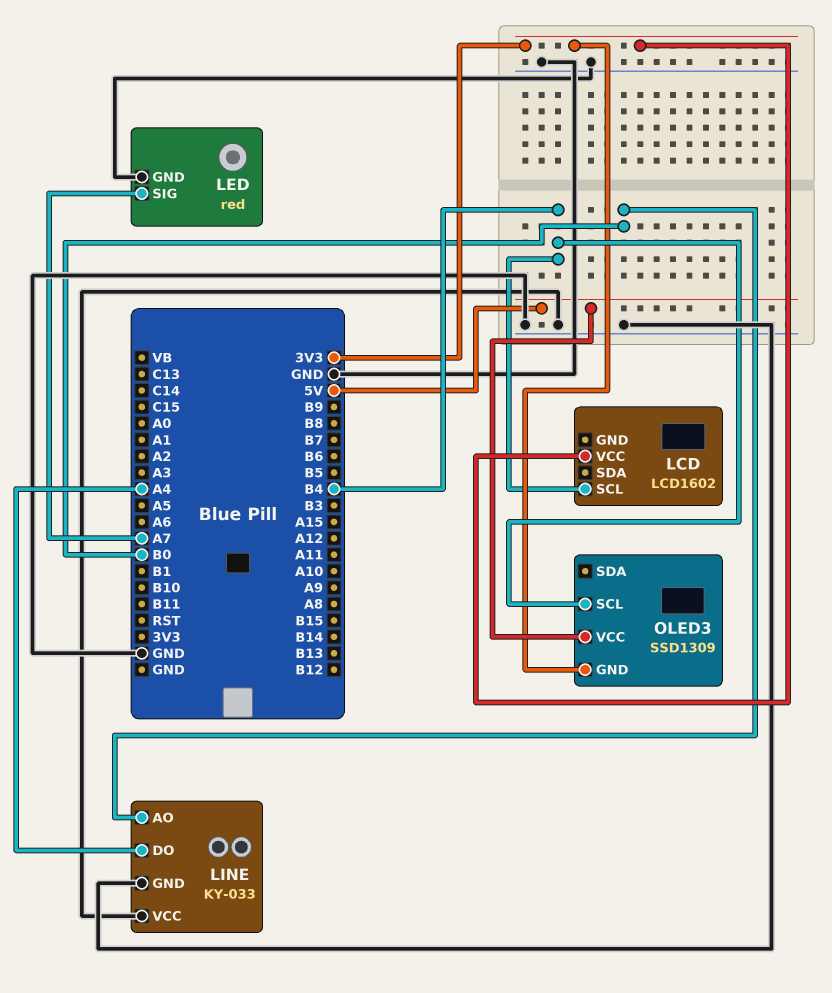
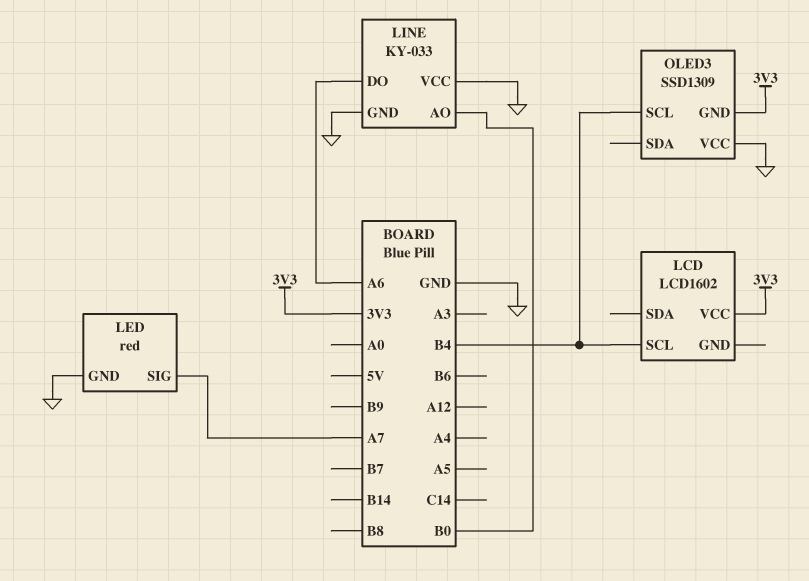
LINE pin DO: A4 -> A6
OLED3 pin VCC: 5V -> GND

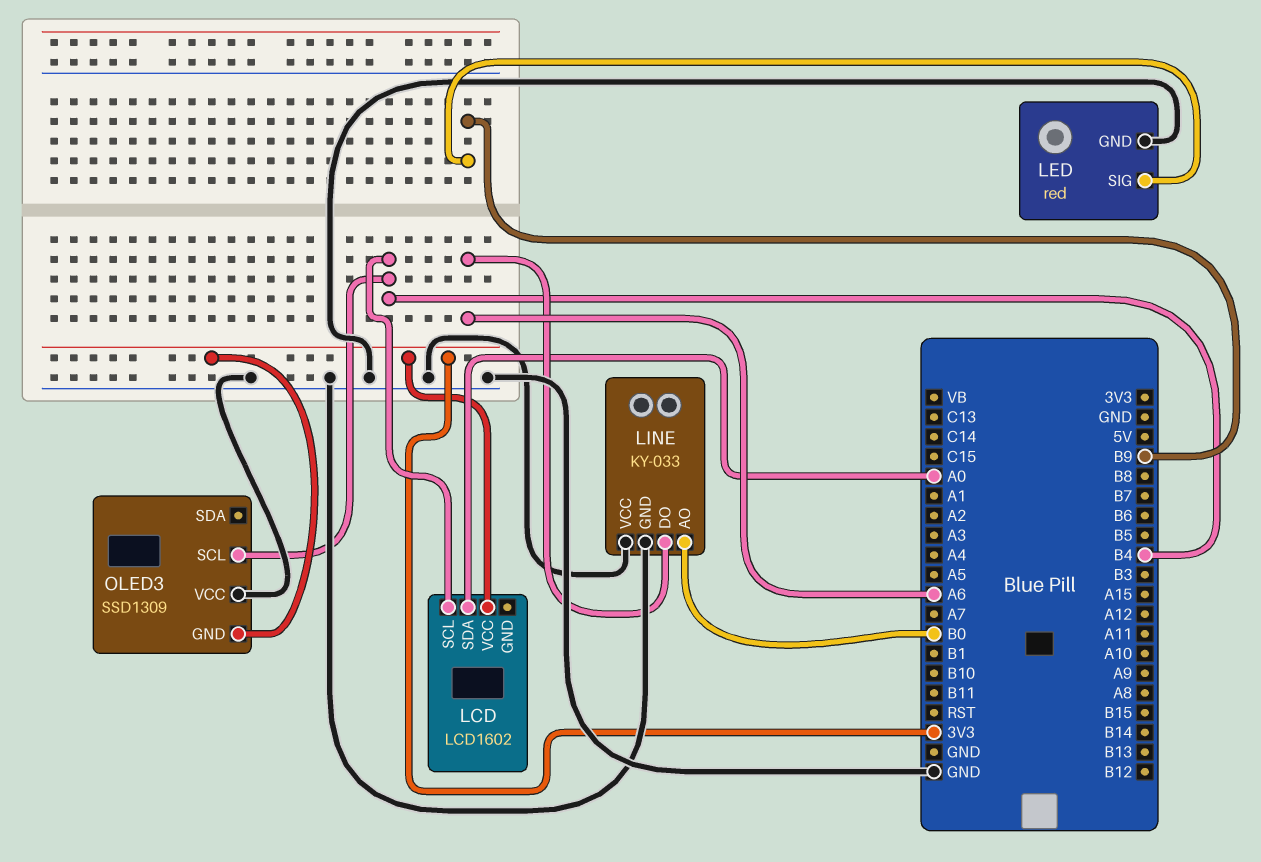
LCD pin SDA: none -> A0
LED pin SIG: A7 -> B9

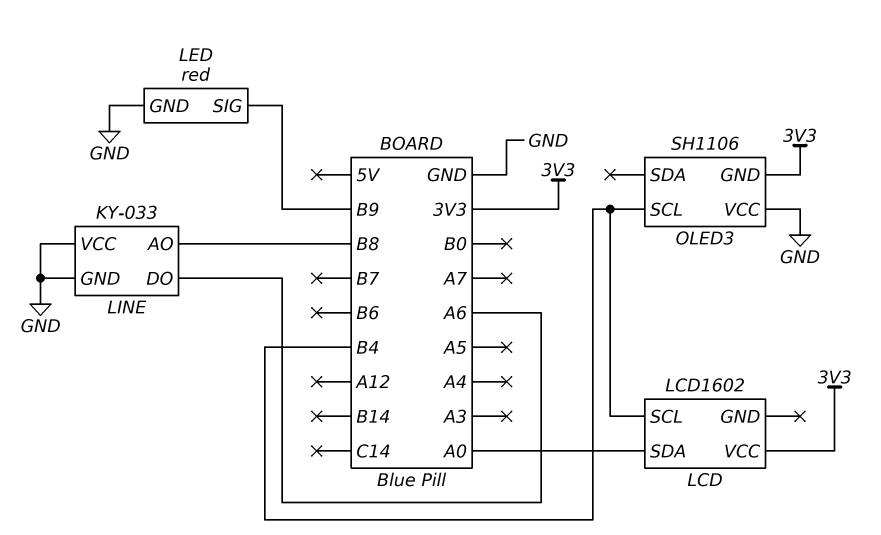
LINE pin AO: B0 -> B8
OLED3: SSD1309 -> SH1106

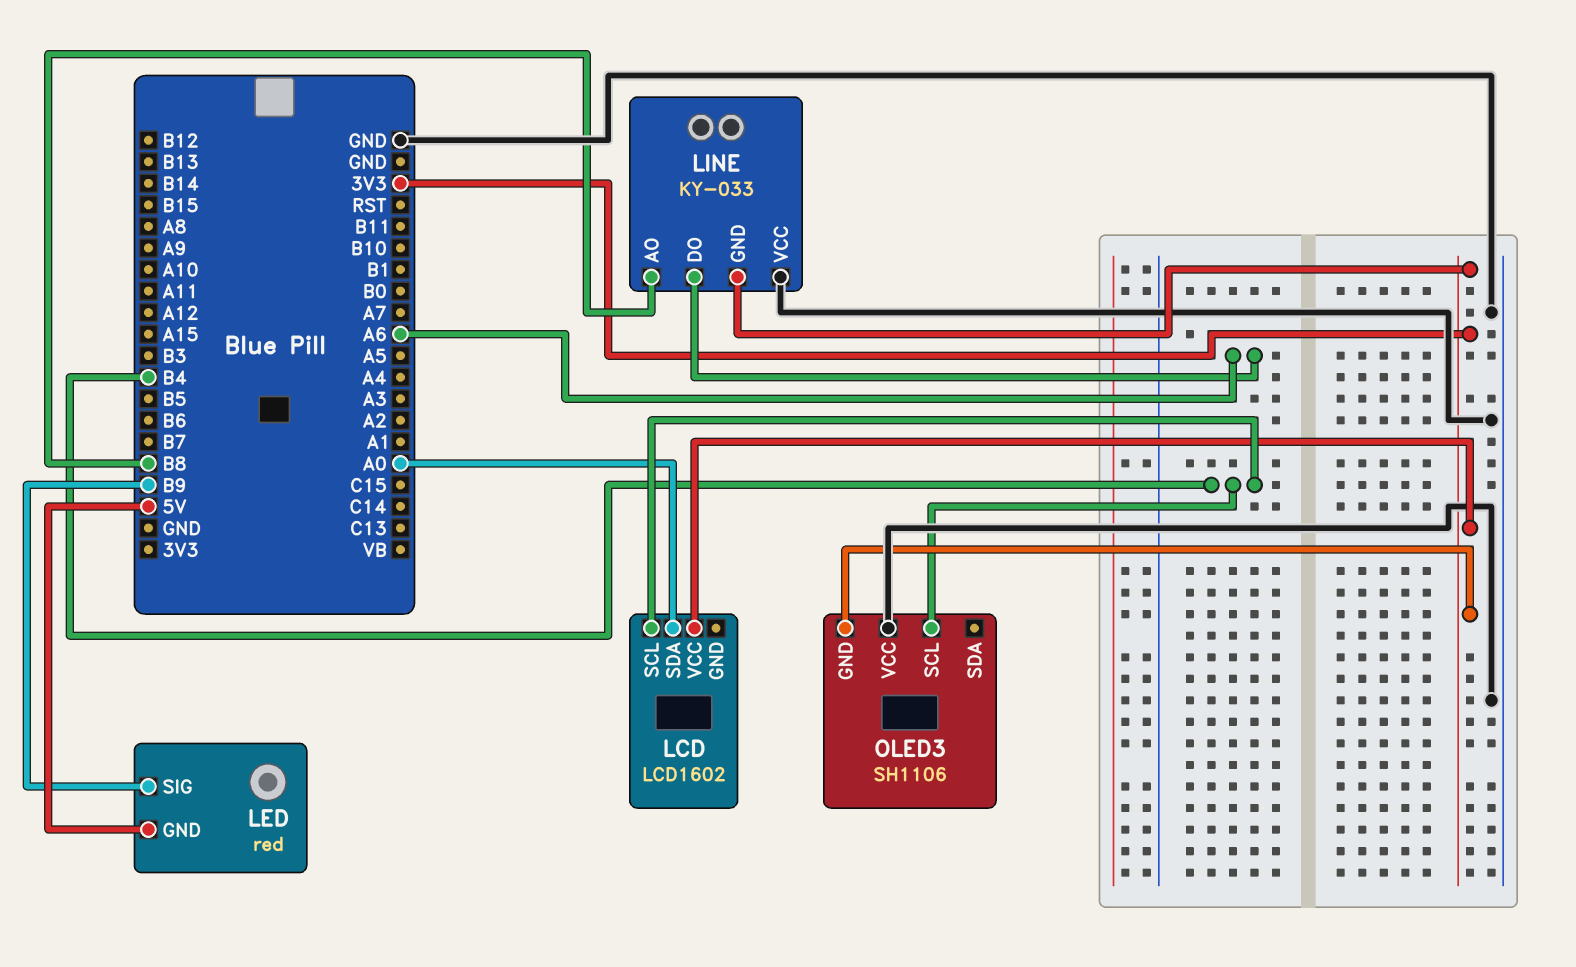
LED pin GND: GND -> 5V
LINE pin GND: GND -> 3V3

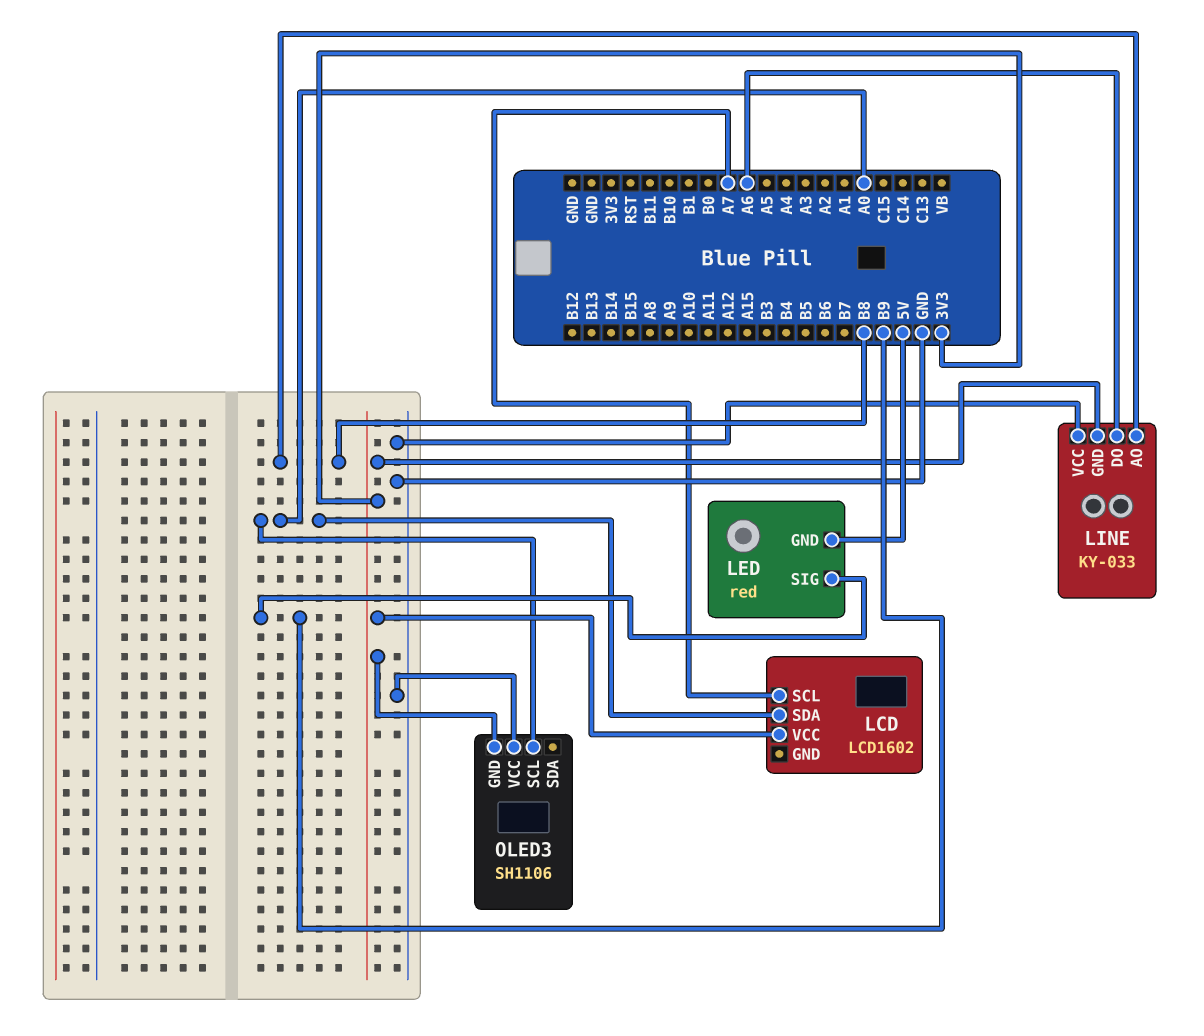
LCD pin SCL: B4 -> A7
OLED3 pin SCL: B4 -> A0

